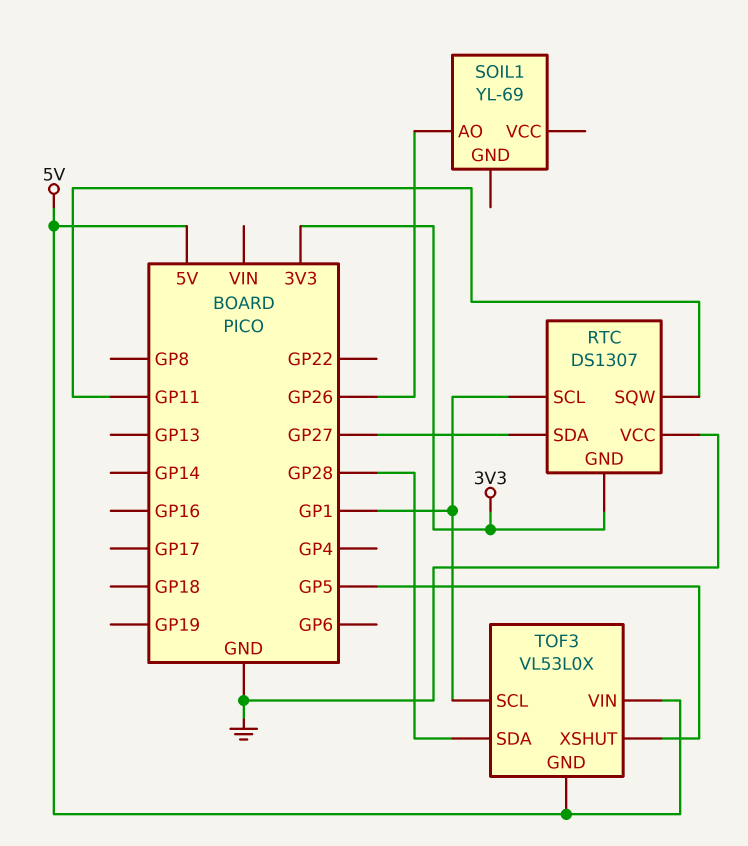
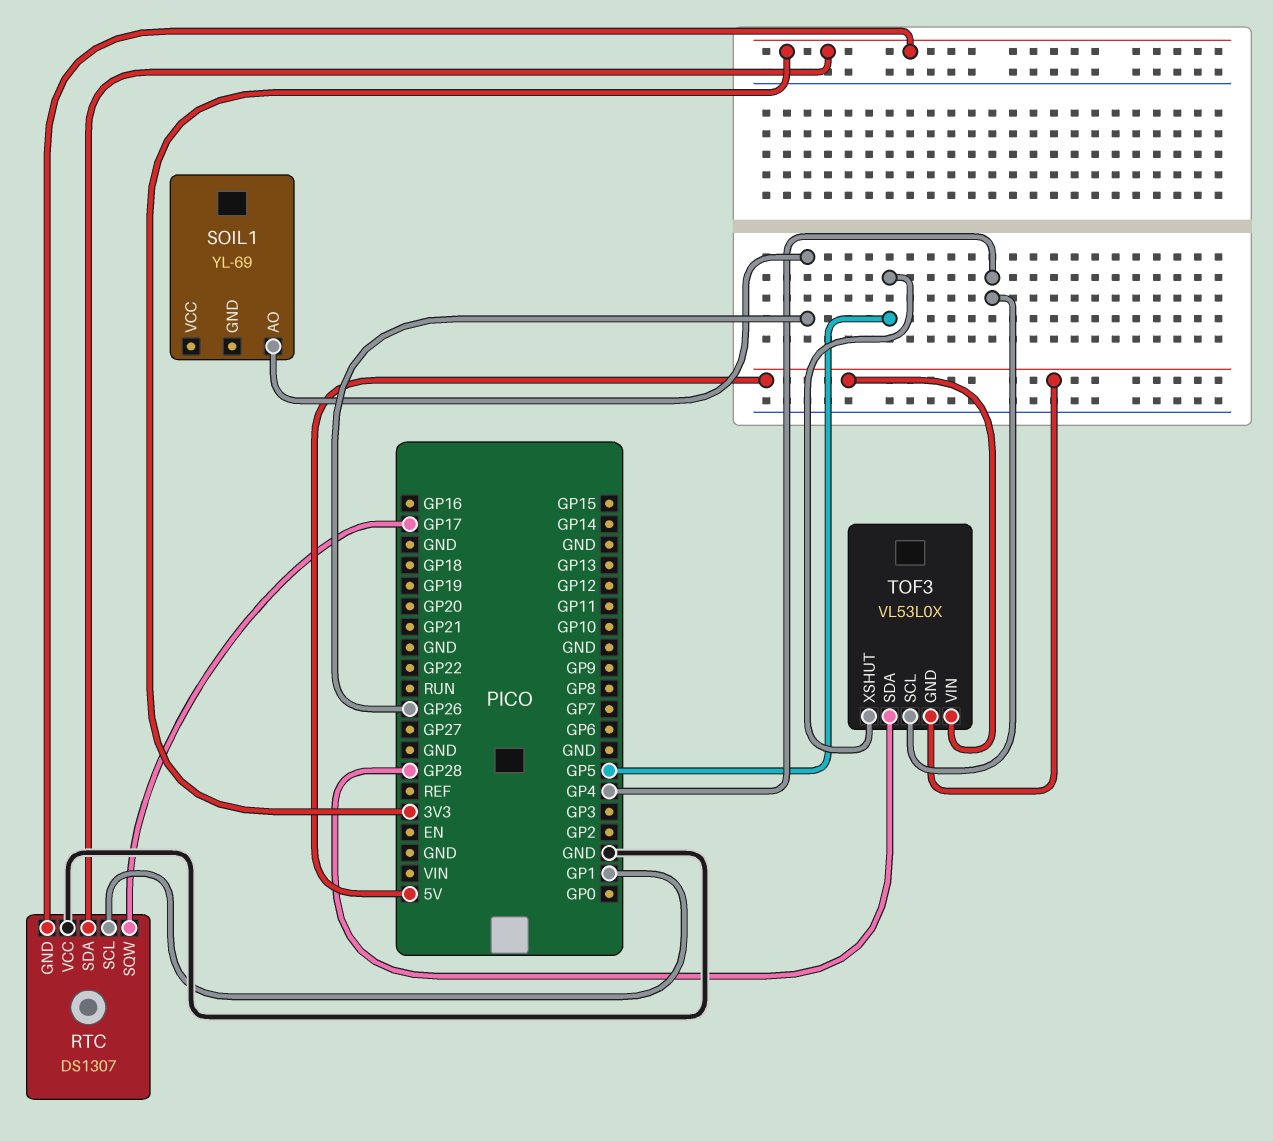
RTC pin SDA: GP27 -> 3V3
RTC pin SQW: GP11 -> GP17
TOF3 pin SCL: GP1 -> GP4

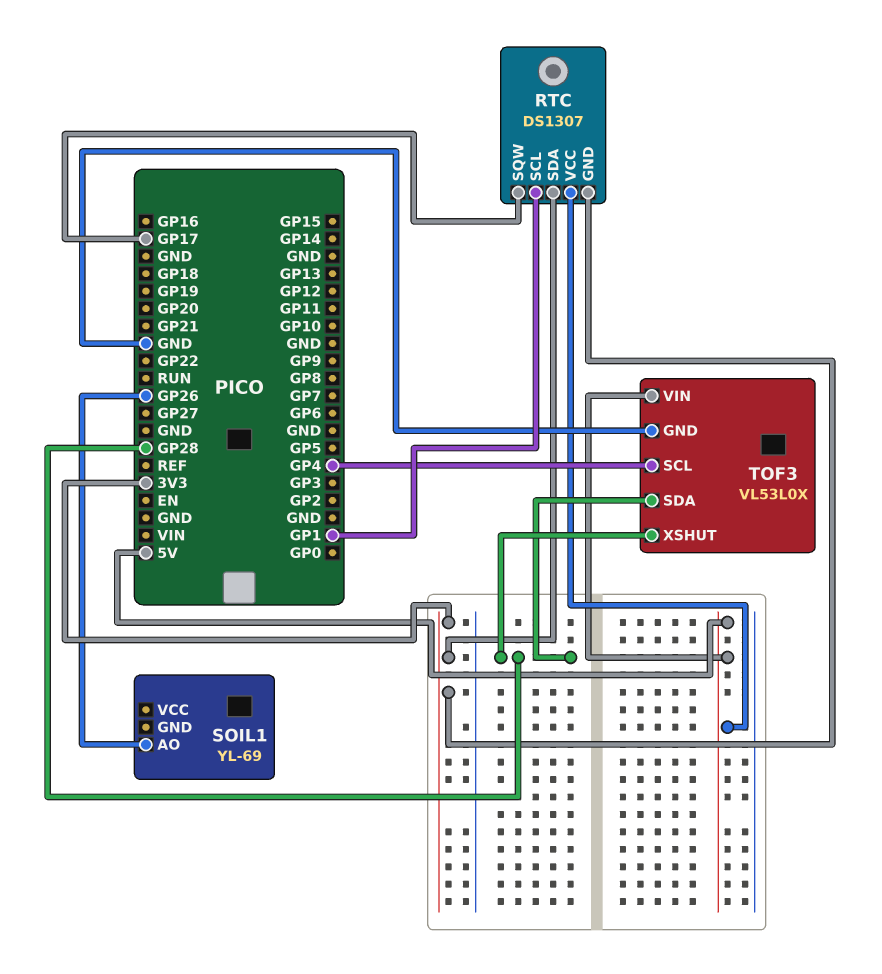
RTC pin VCC: GND -> 5V
TOF3 pin GND: 5V -> GND
TOF3 pin XSHUT: GP5 -> GP28

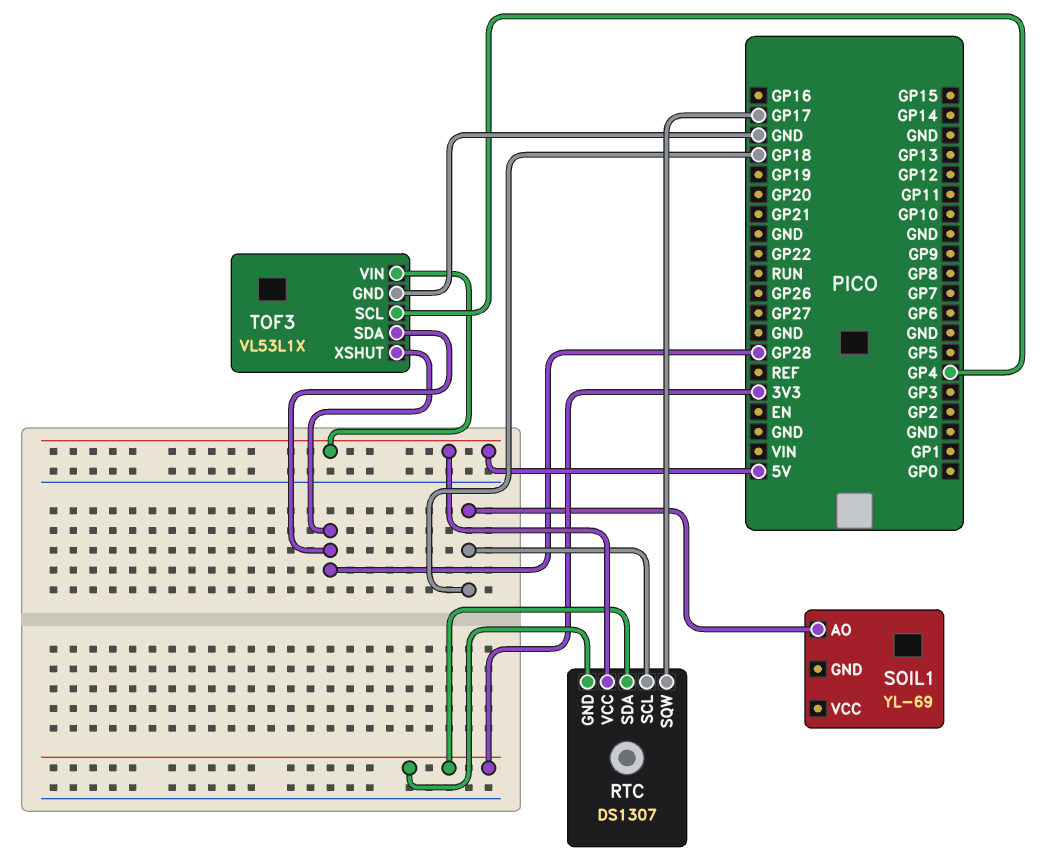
RTC pin SCL: GP1 -> GP18
SOIL1 pin AO: GP26 -> GP18
TOF3: VL53L0X -> VL53L1X

